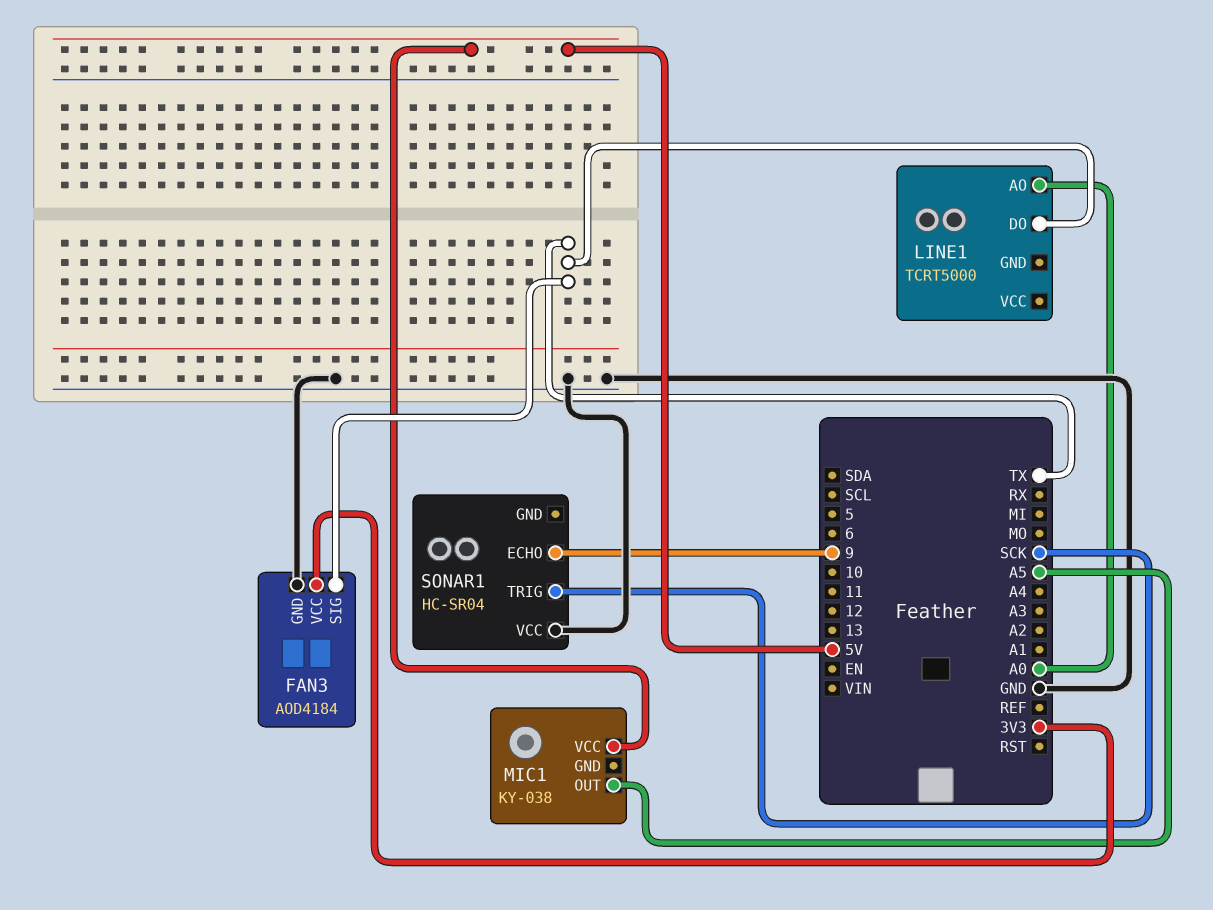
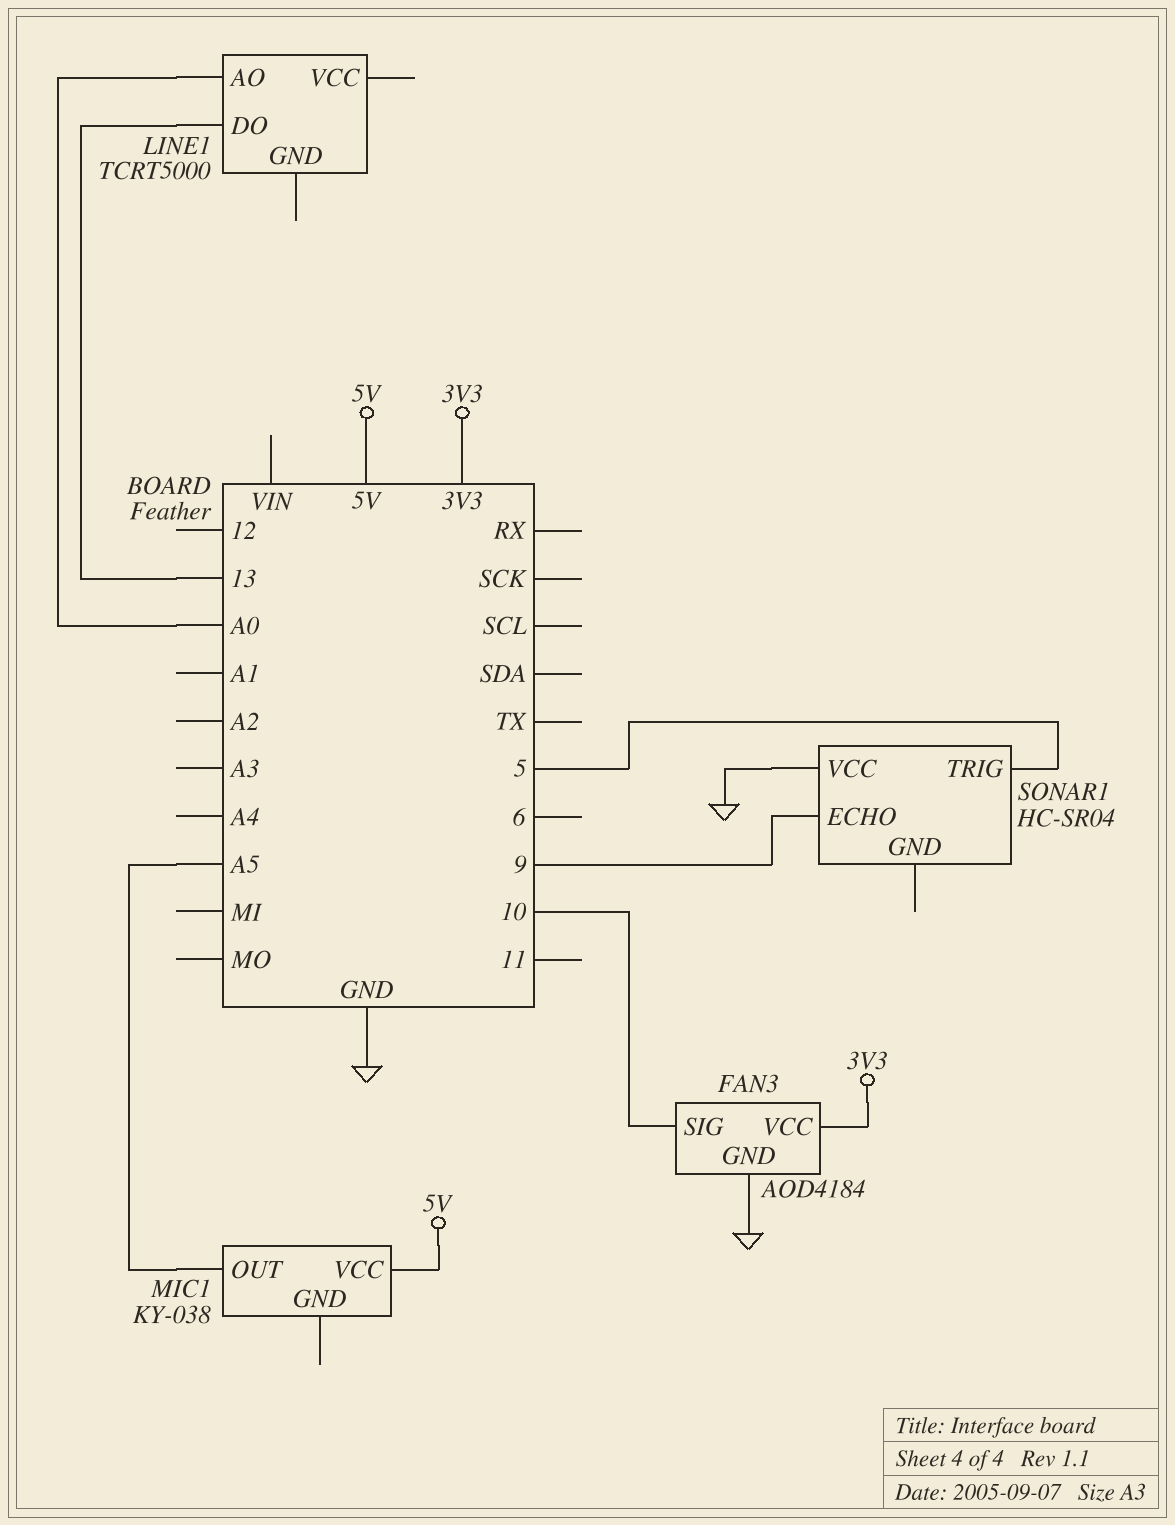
FAN3 pin SIG: TX -> 10
LINE1 pin DO: TX -> 13
SONAR1 pin TRIG: SCK -> 5

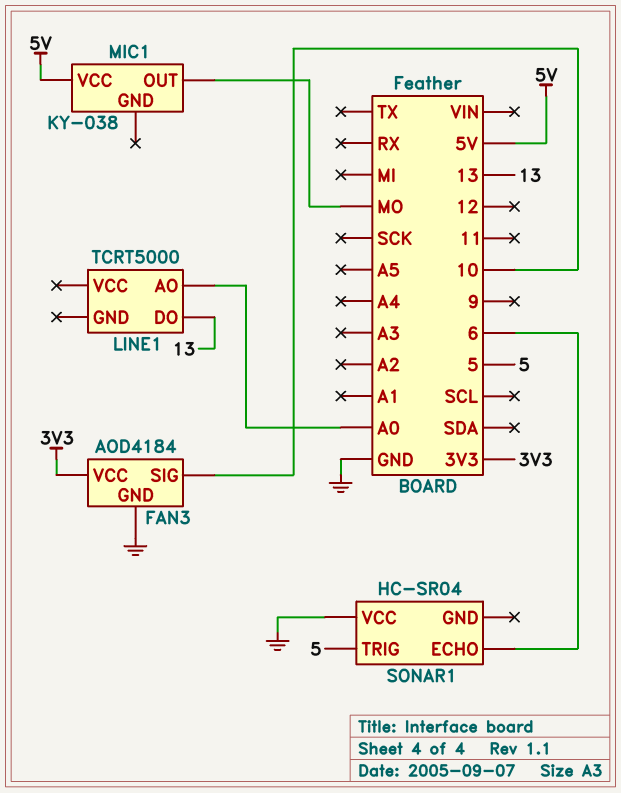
MIC1 pin OUT: A5 -> MO
SONAR1 pin ECHO: 9 -> 6

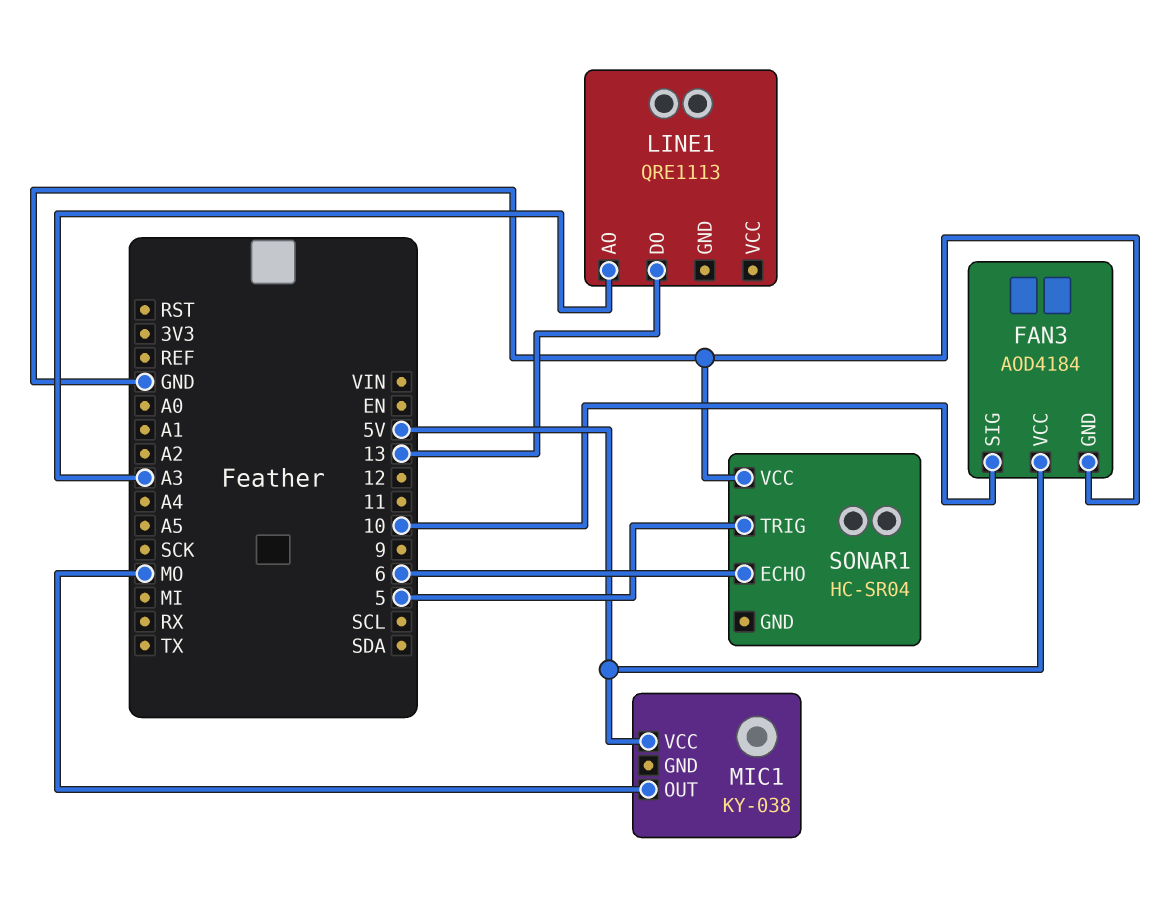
FAN3 pin VCC: 3V3 -> 5V
LINE1: TCRT5000 -> QRE1113
LINE1 pin AO: A0 -> A3

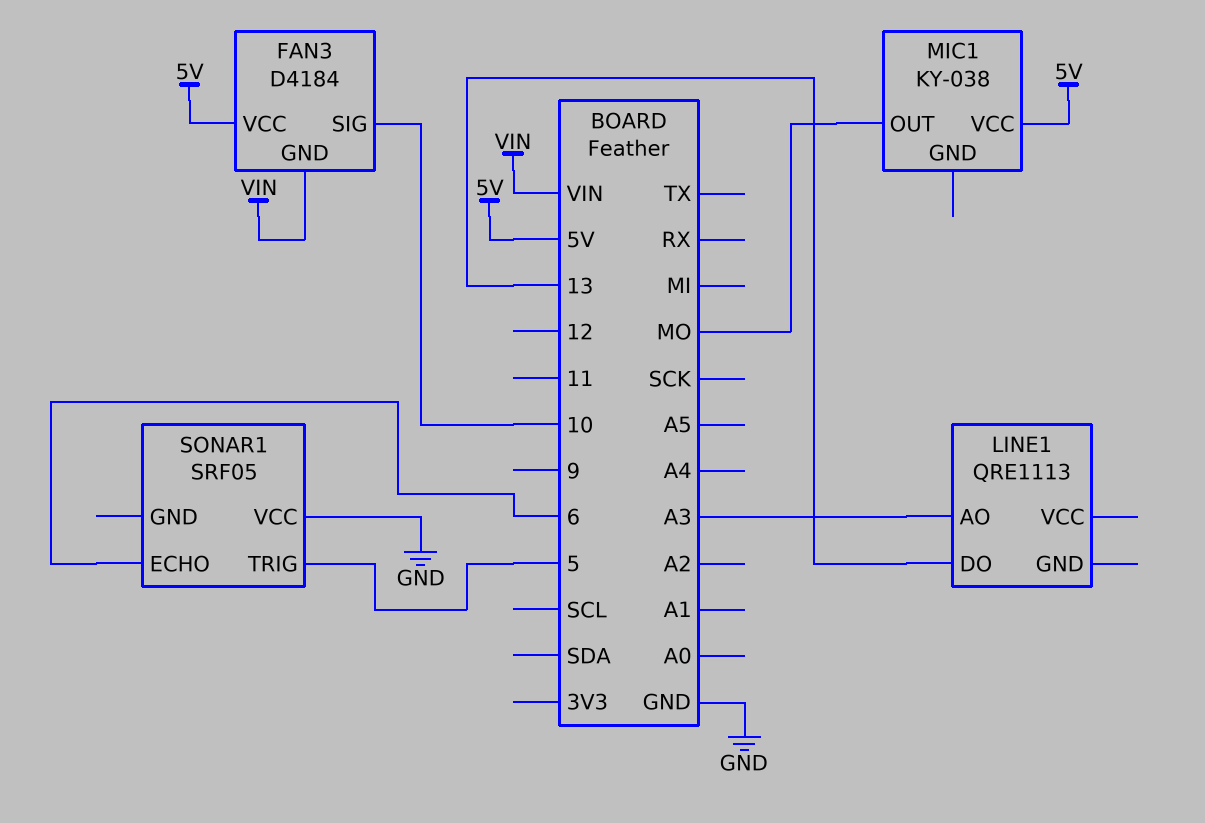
FAN3: AOD4184 -> D4184
FAN3 pin GND: GND -> VIN
SONAR1: HC-SR04 -> SRF05

